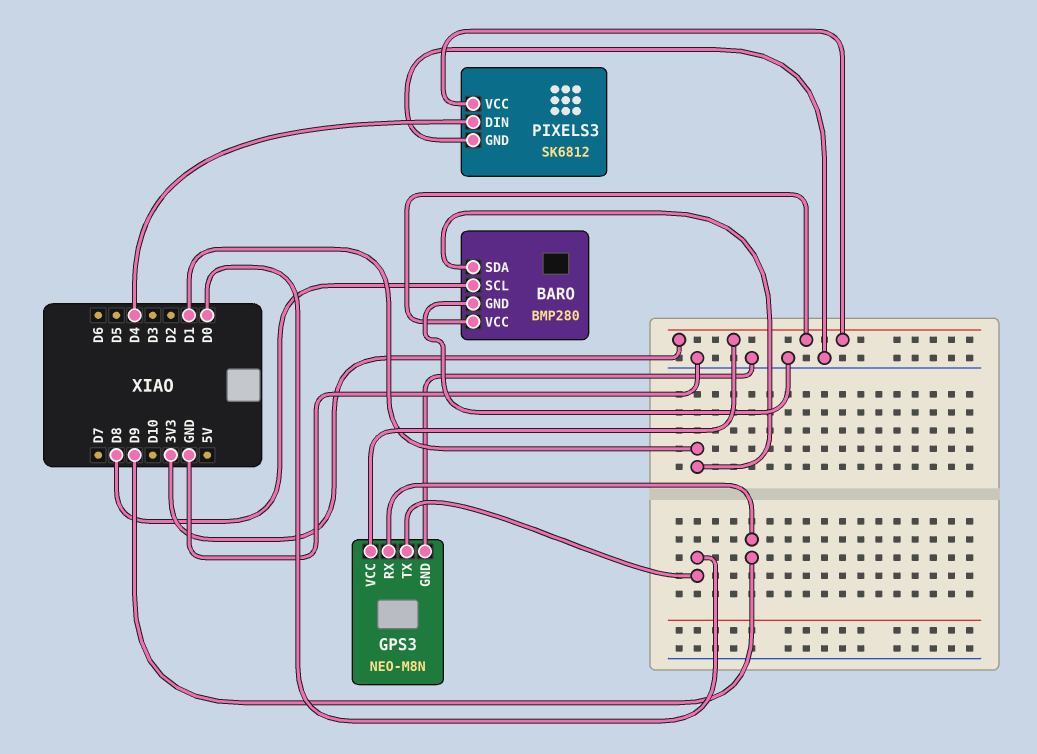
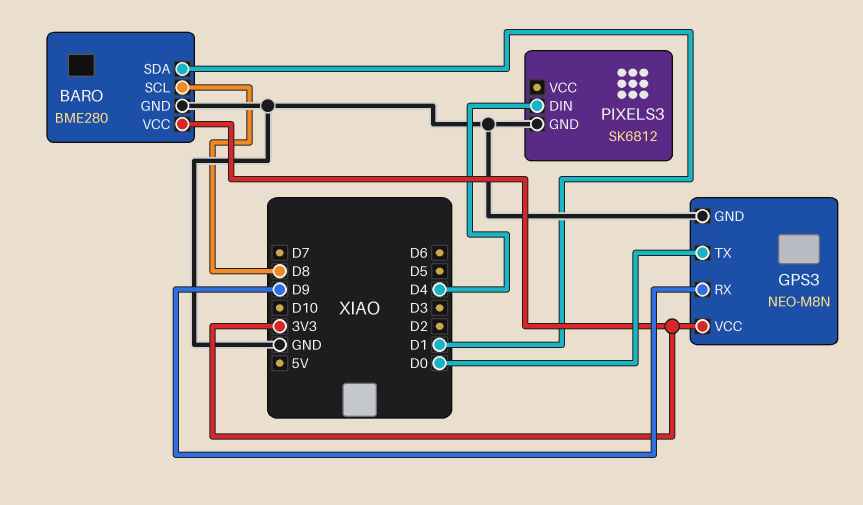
BARO: BMP280 -> BME280
PIXELS3 pin VCC: 3V3 -> none

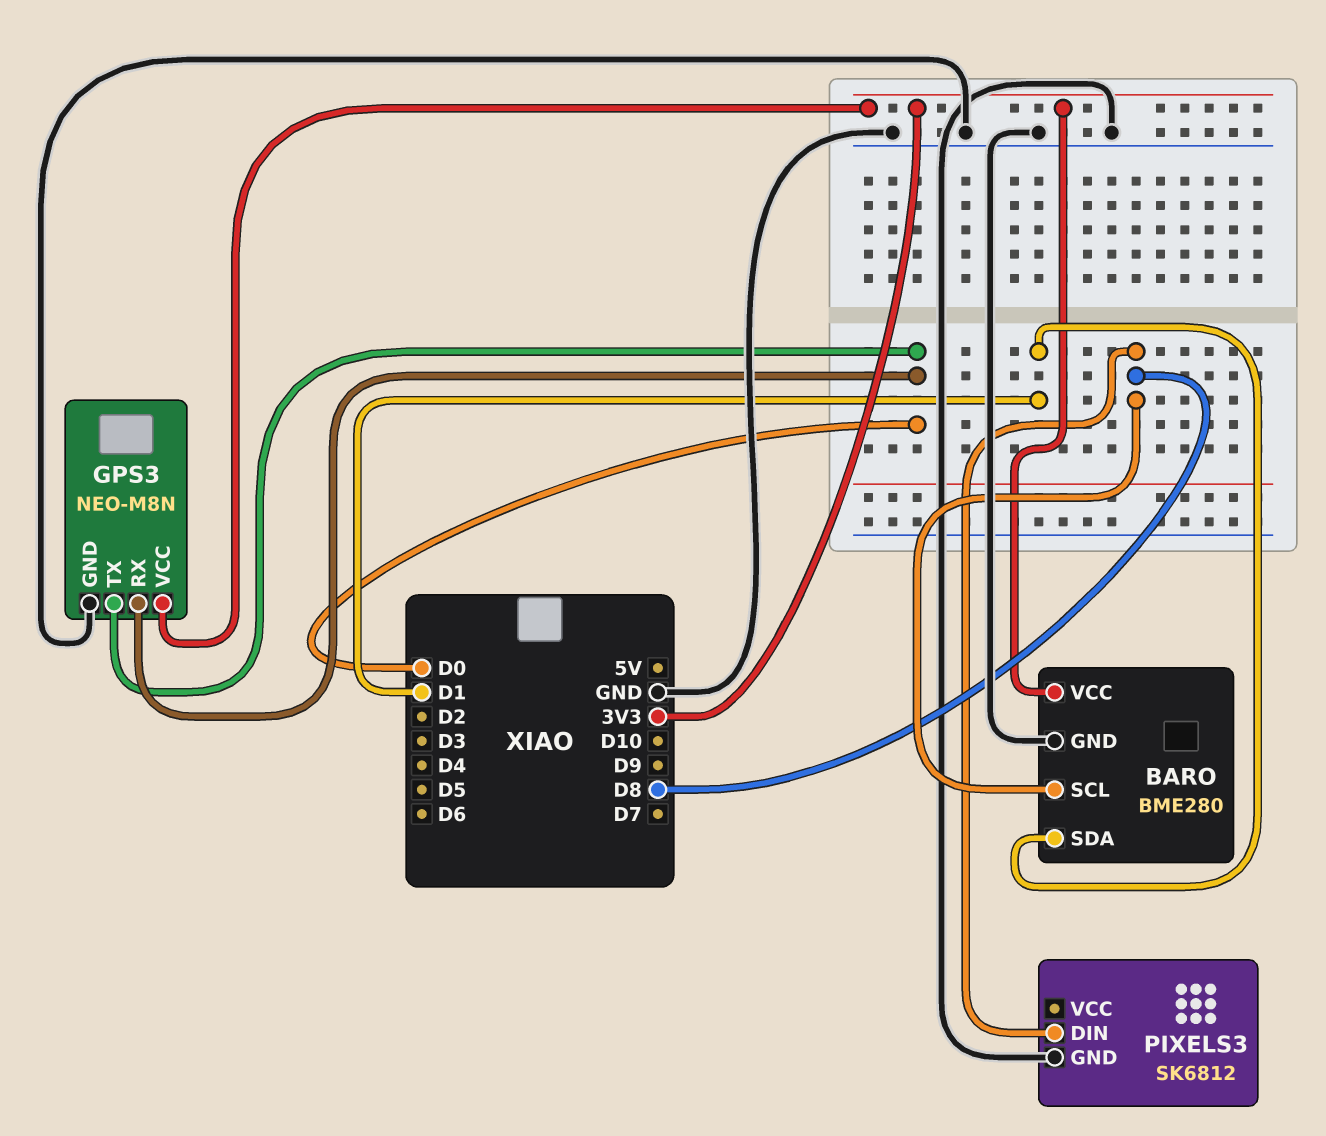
GPS3 pin RX: D9 -> D0
PIXELS3 pin DIN: D4 -> D8

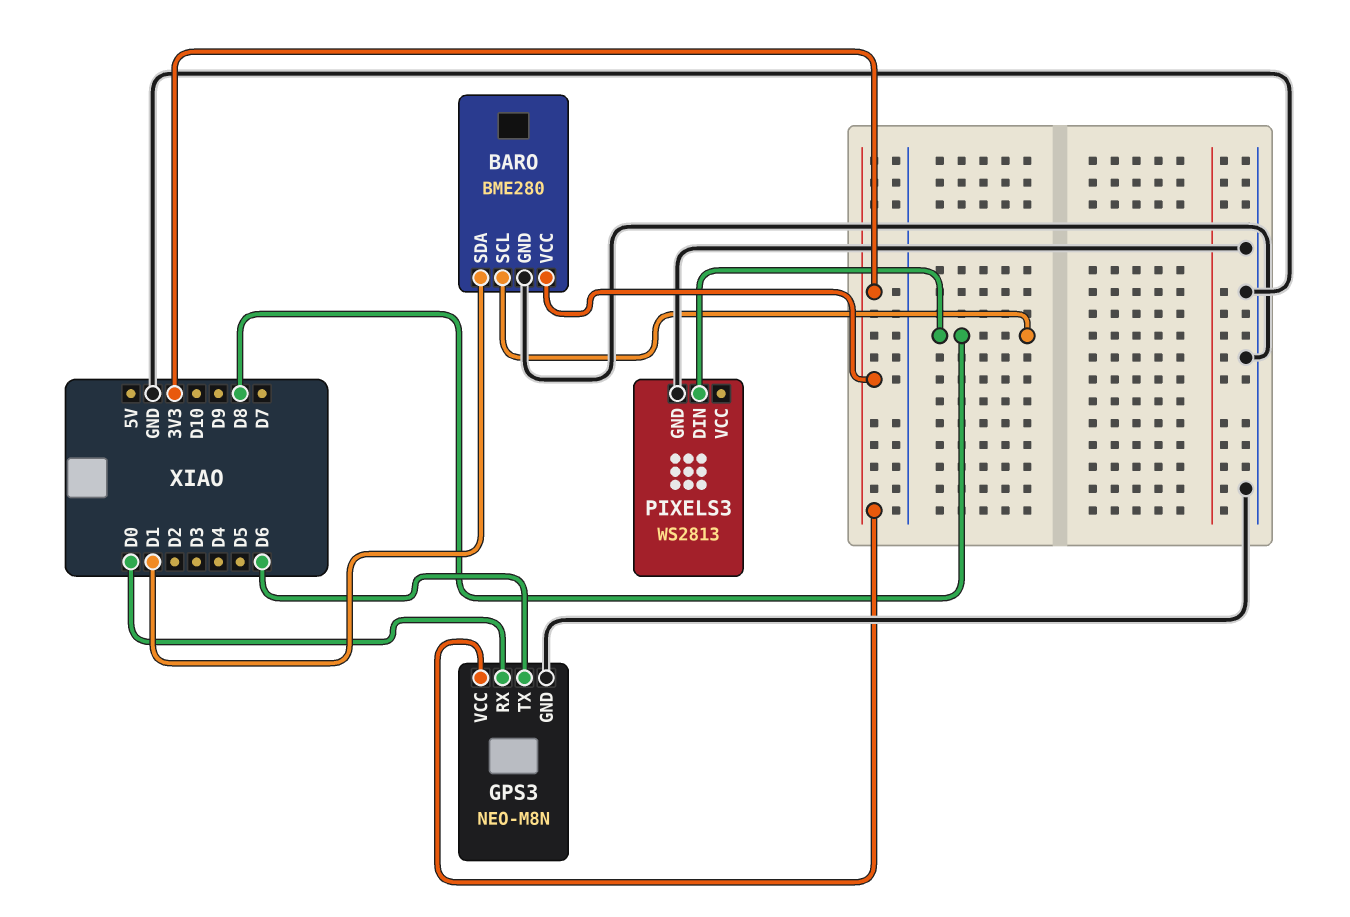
GPS3 pin TX: D0 -> D6
PIXELS3: SK6812 -> WS2813

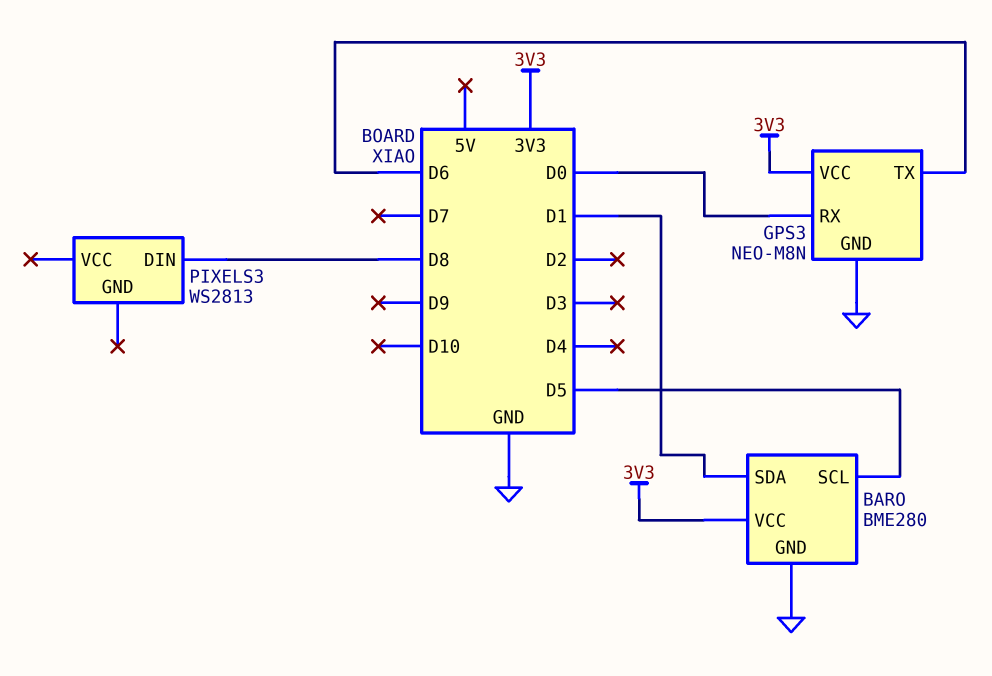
BARO pin SCL: D8 -> D5
PIXELS3 pin GND: GND -> none

